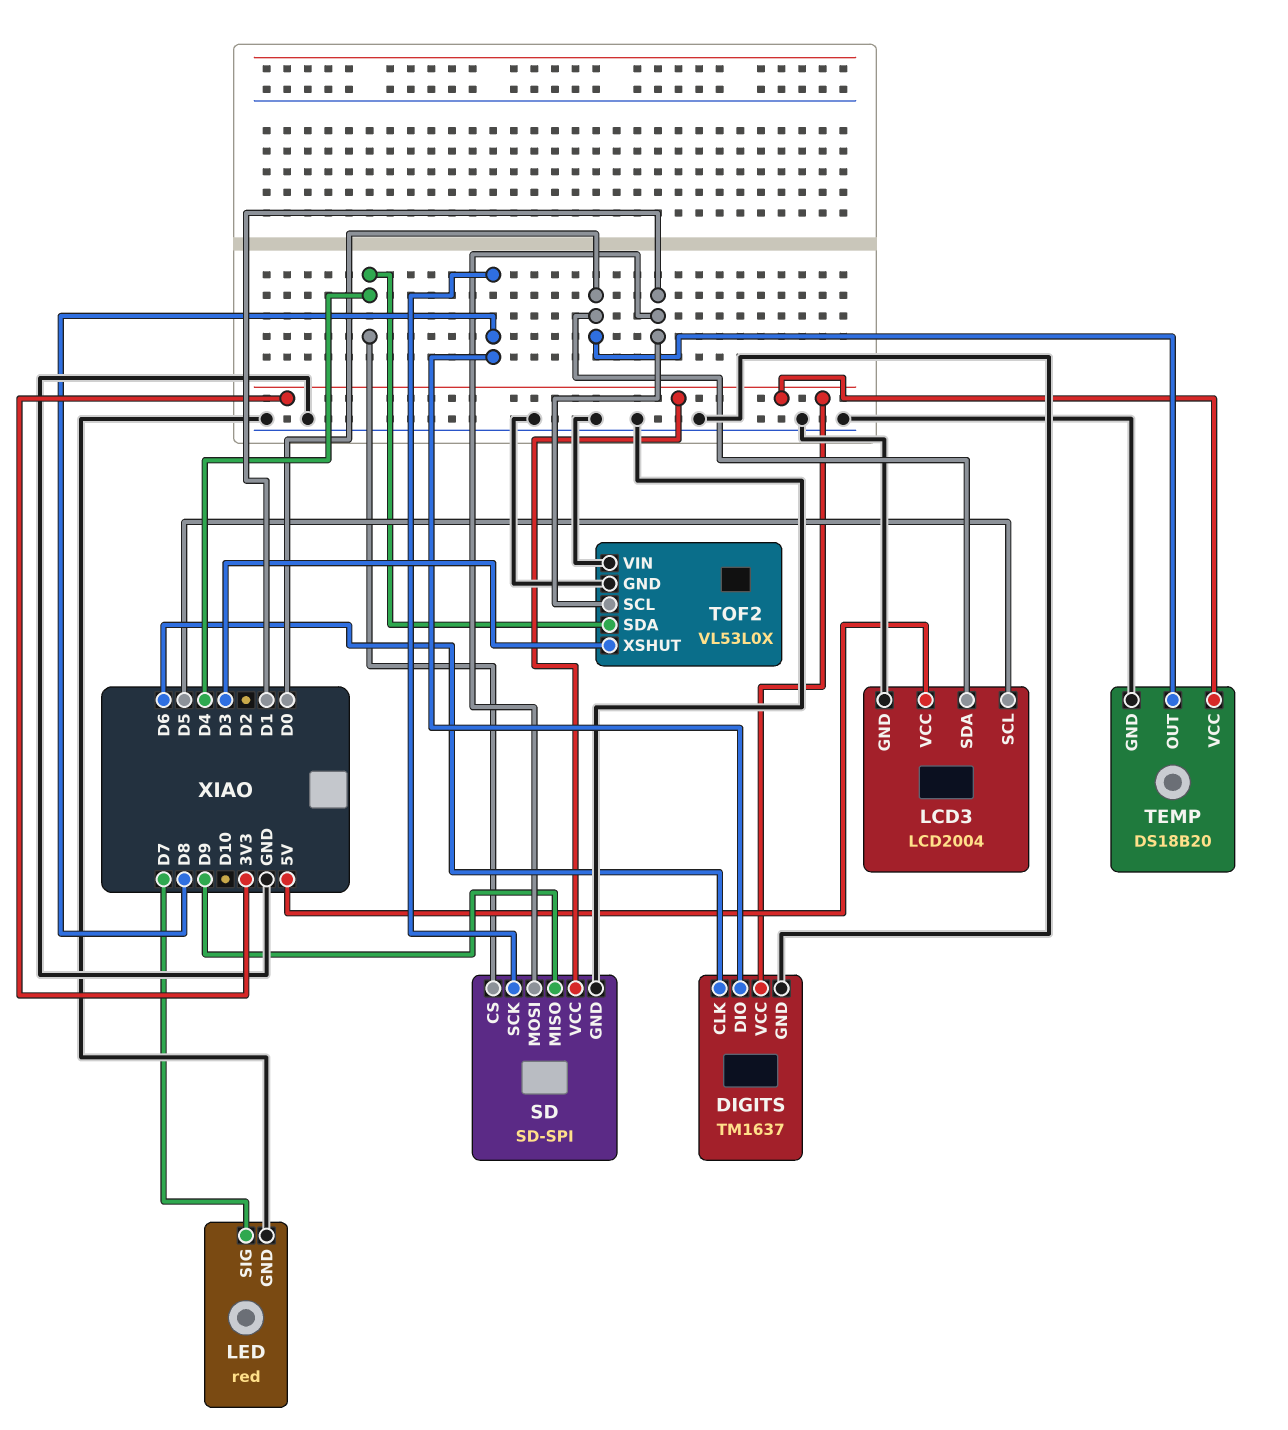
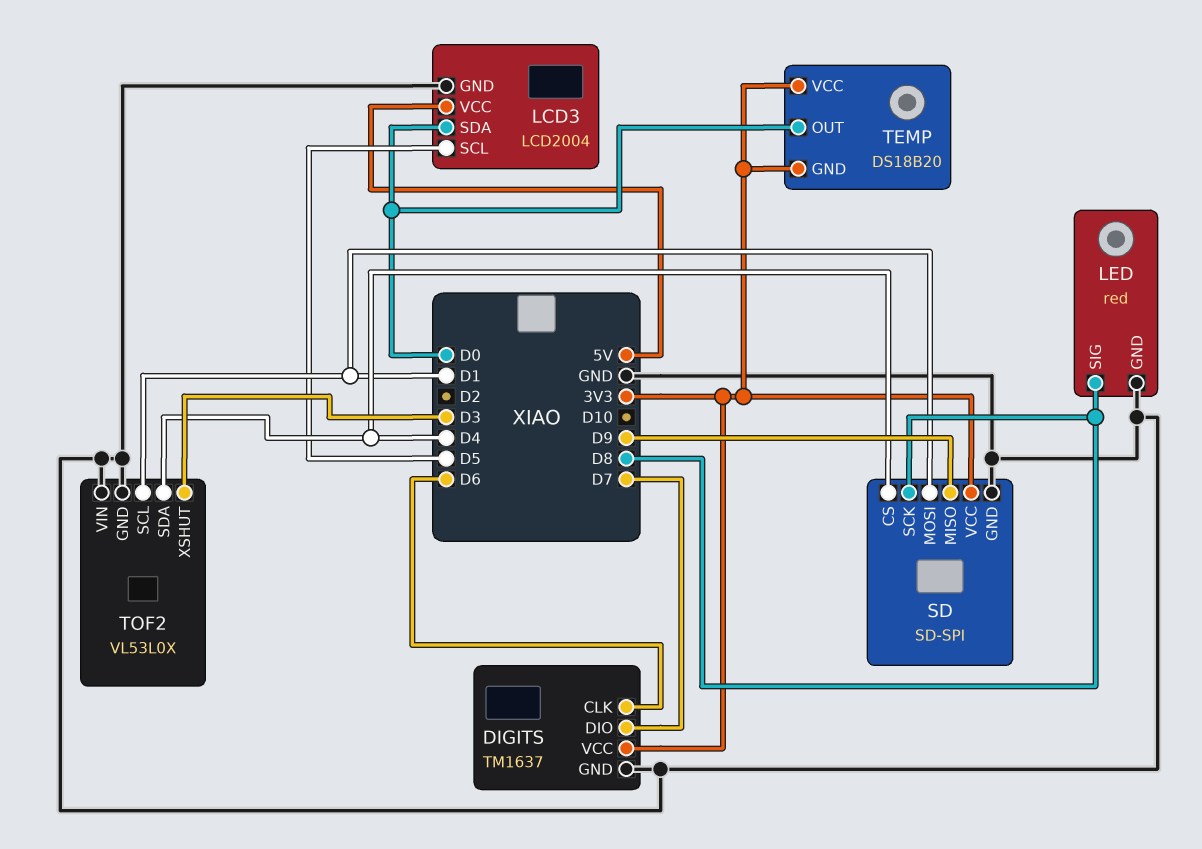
DIGITS pin DIO: D8 -> D7
LED pin SIG: D7 -> D8
TEMP pin GND: GND -> 3V3

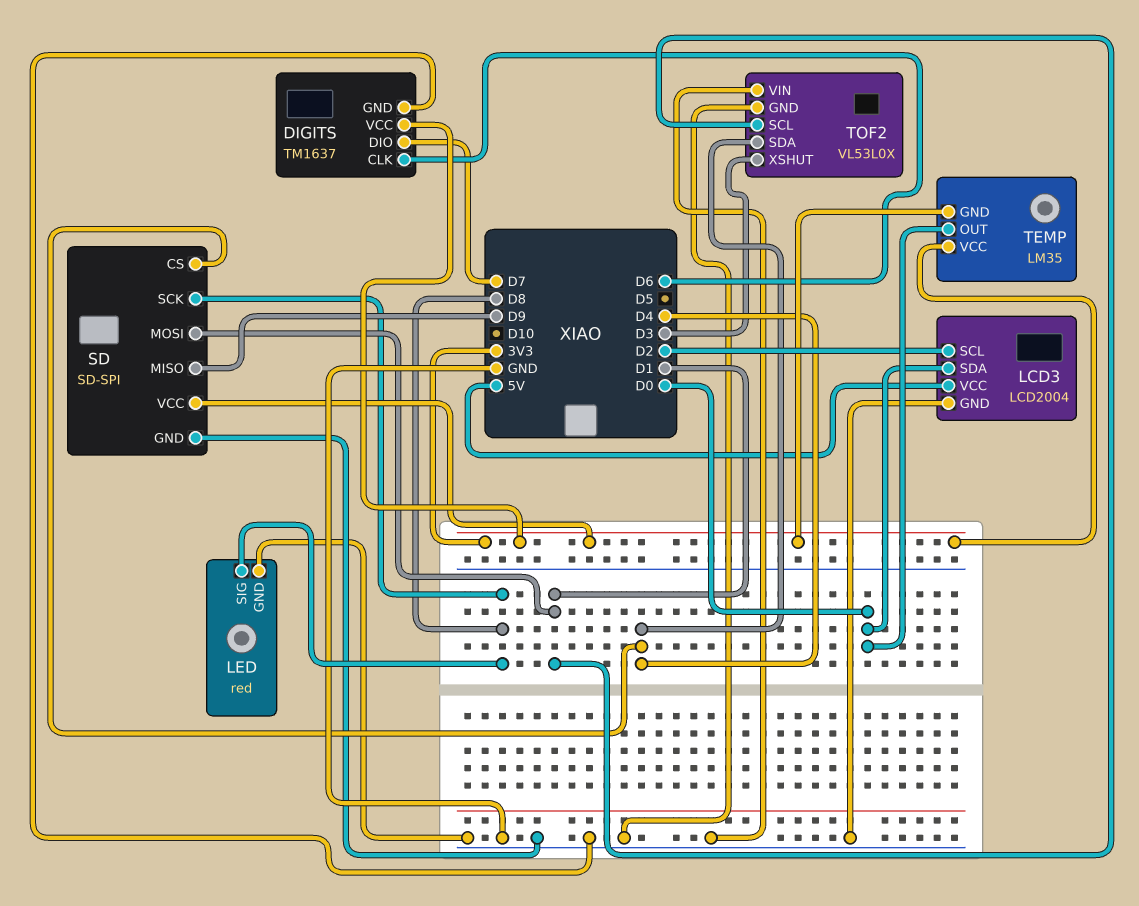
LCD3 pin SCL: D5 -> D2
TEMP: DS18B20 -> LM35

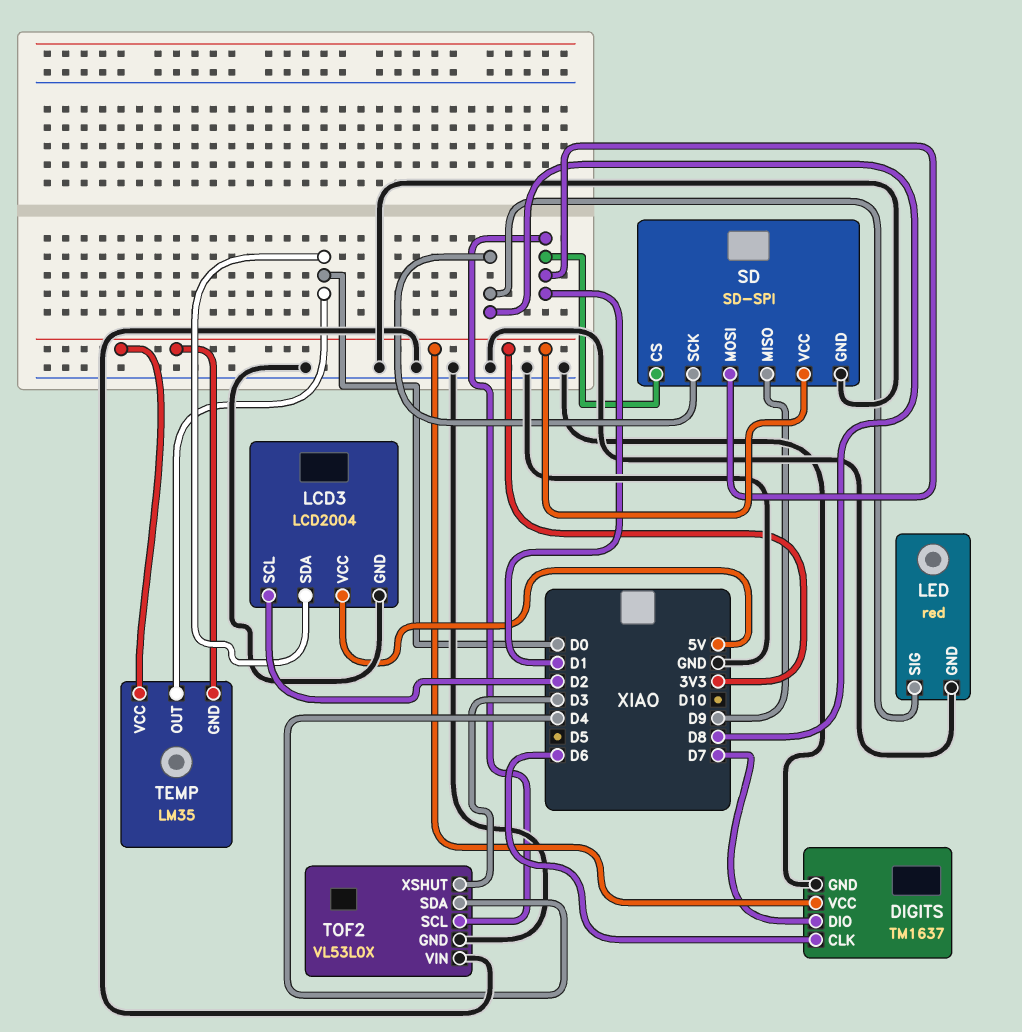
SD pin CS: D4 -> D1

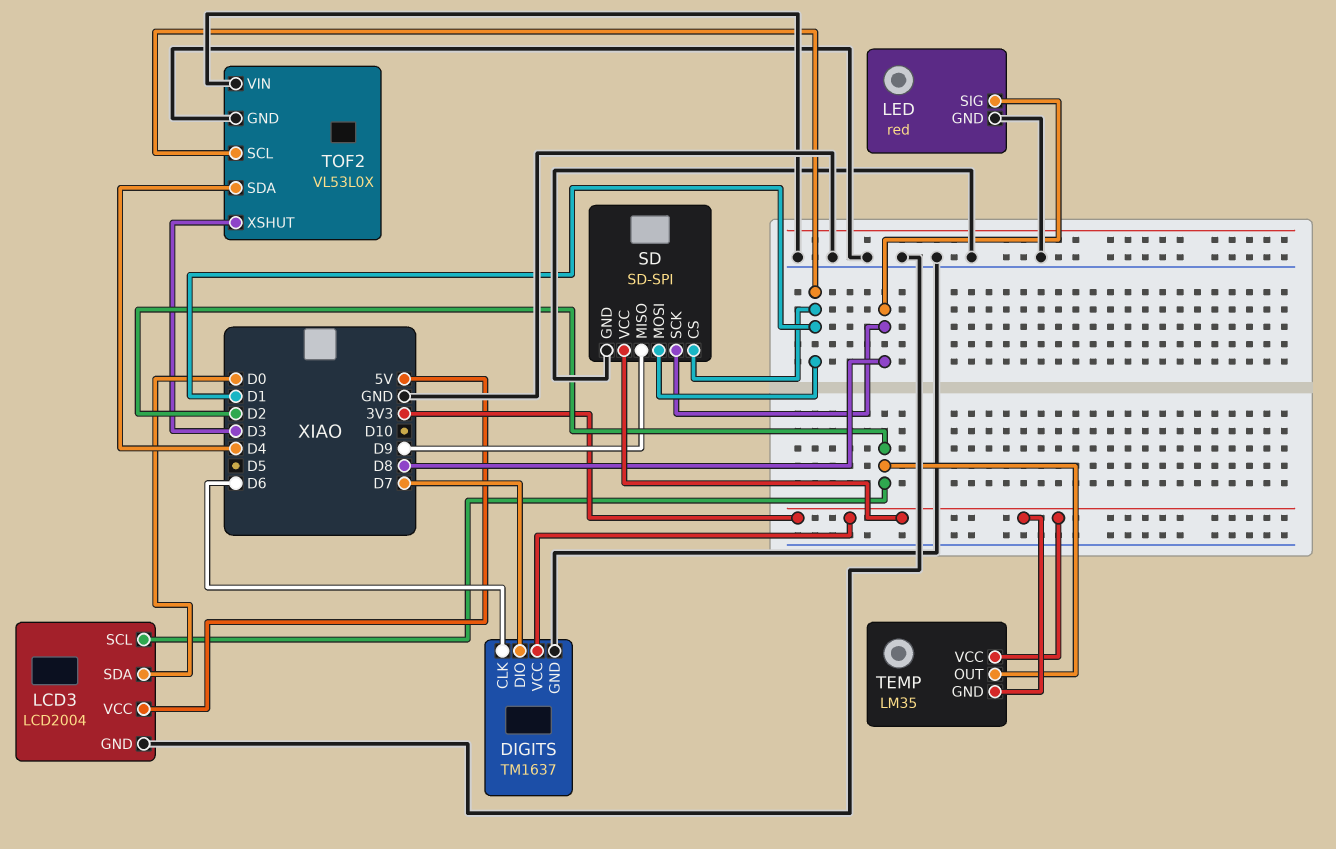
TEMP pin OUT: D0 -> D2

